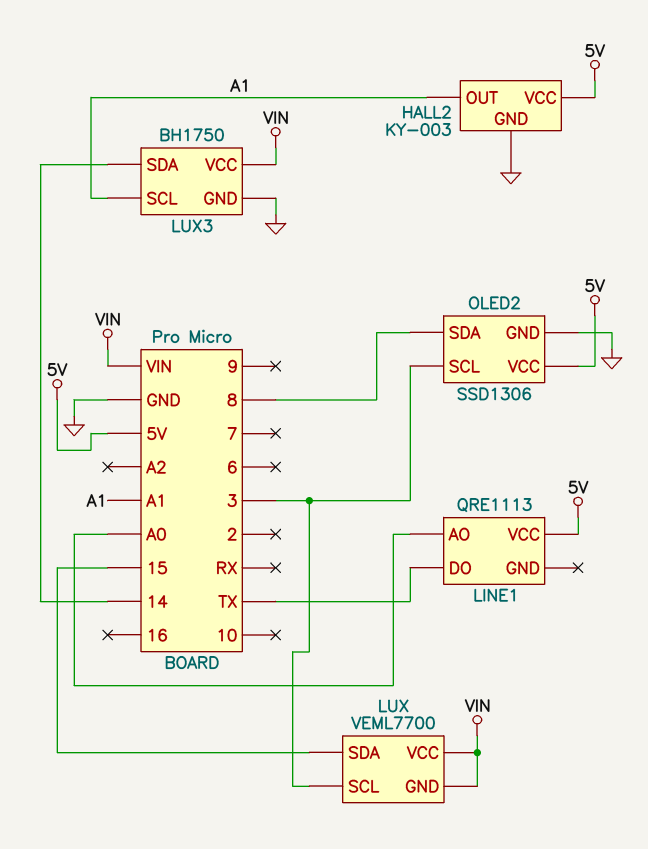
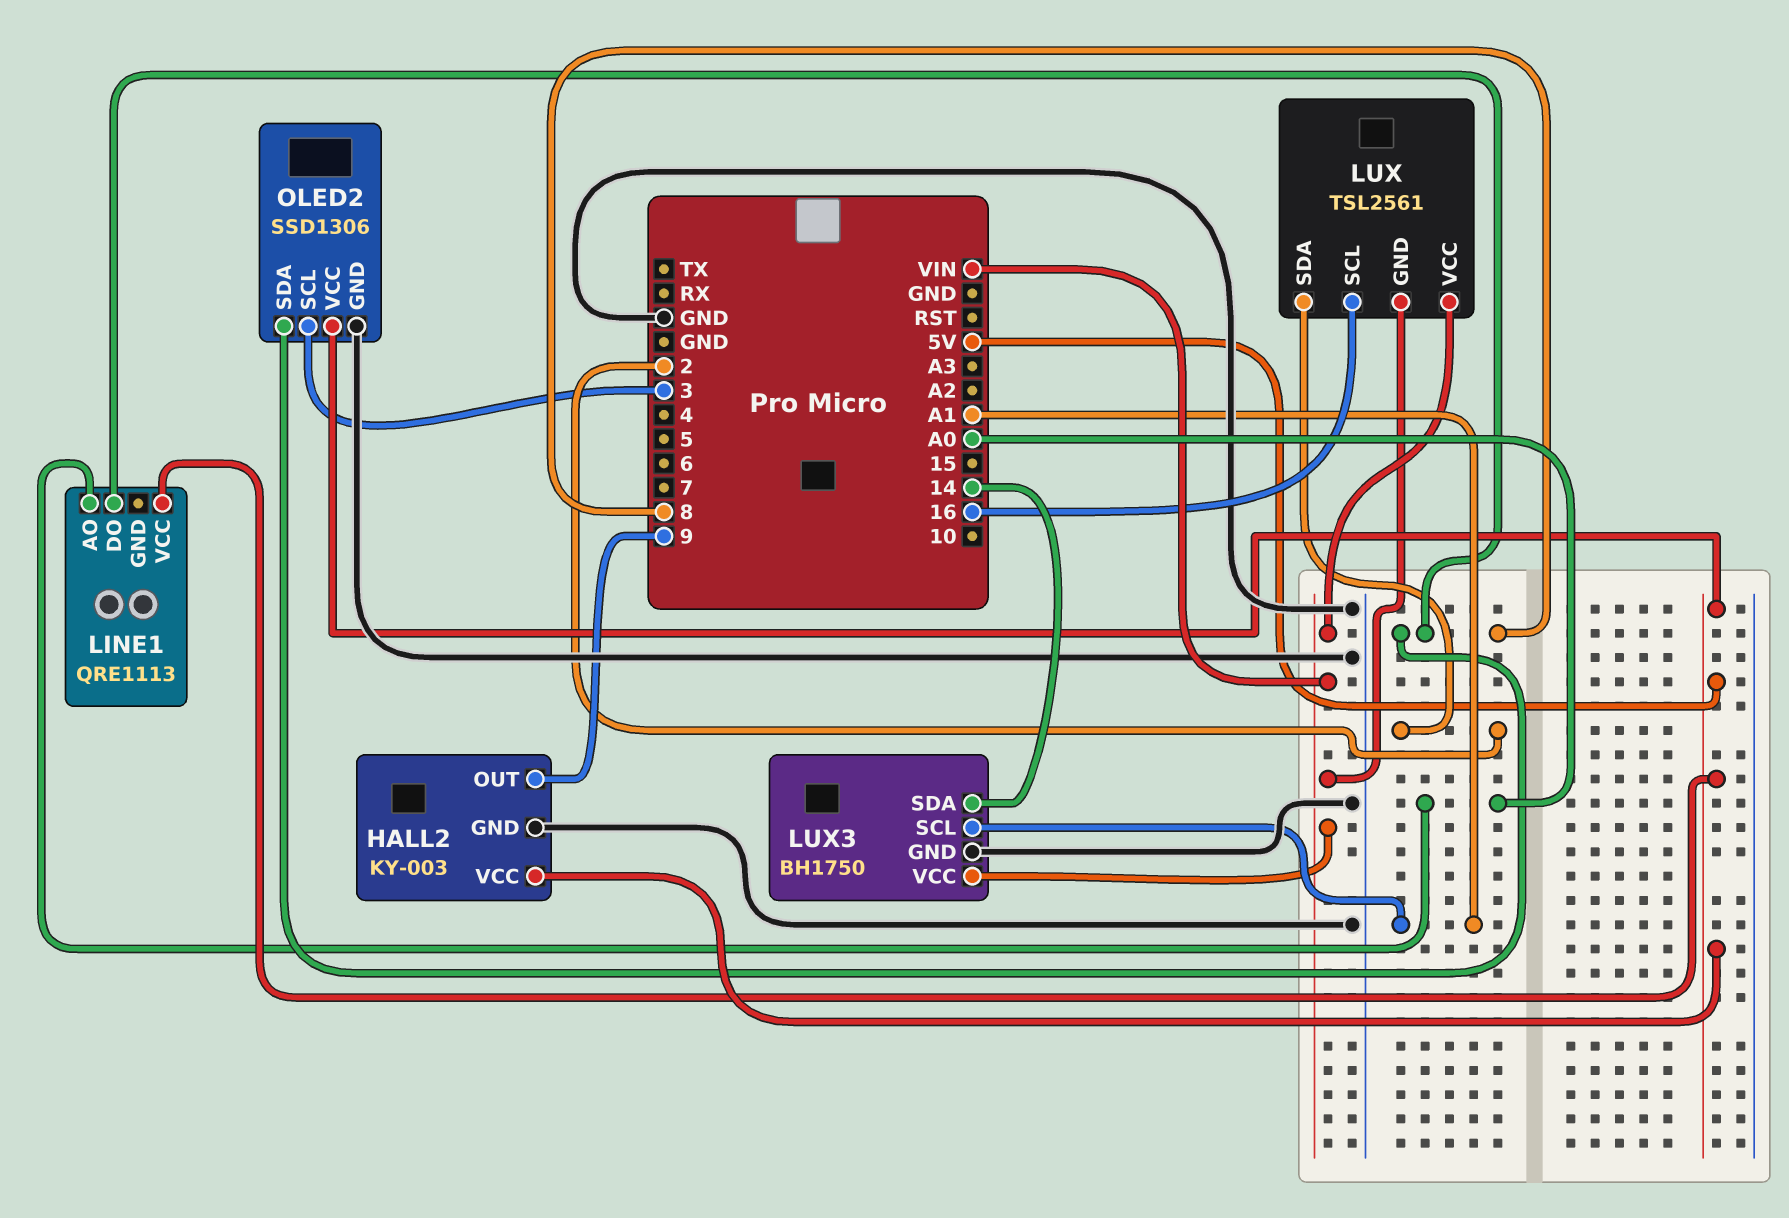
HALL2 pin OUT: A1 -> 9
LINE1 pin DO: TX -> 8
LUX: VEML7700 -> TSL2561
LUX pin SCL: 3 -> 16
LUX pin SDA: 15 -> 2

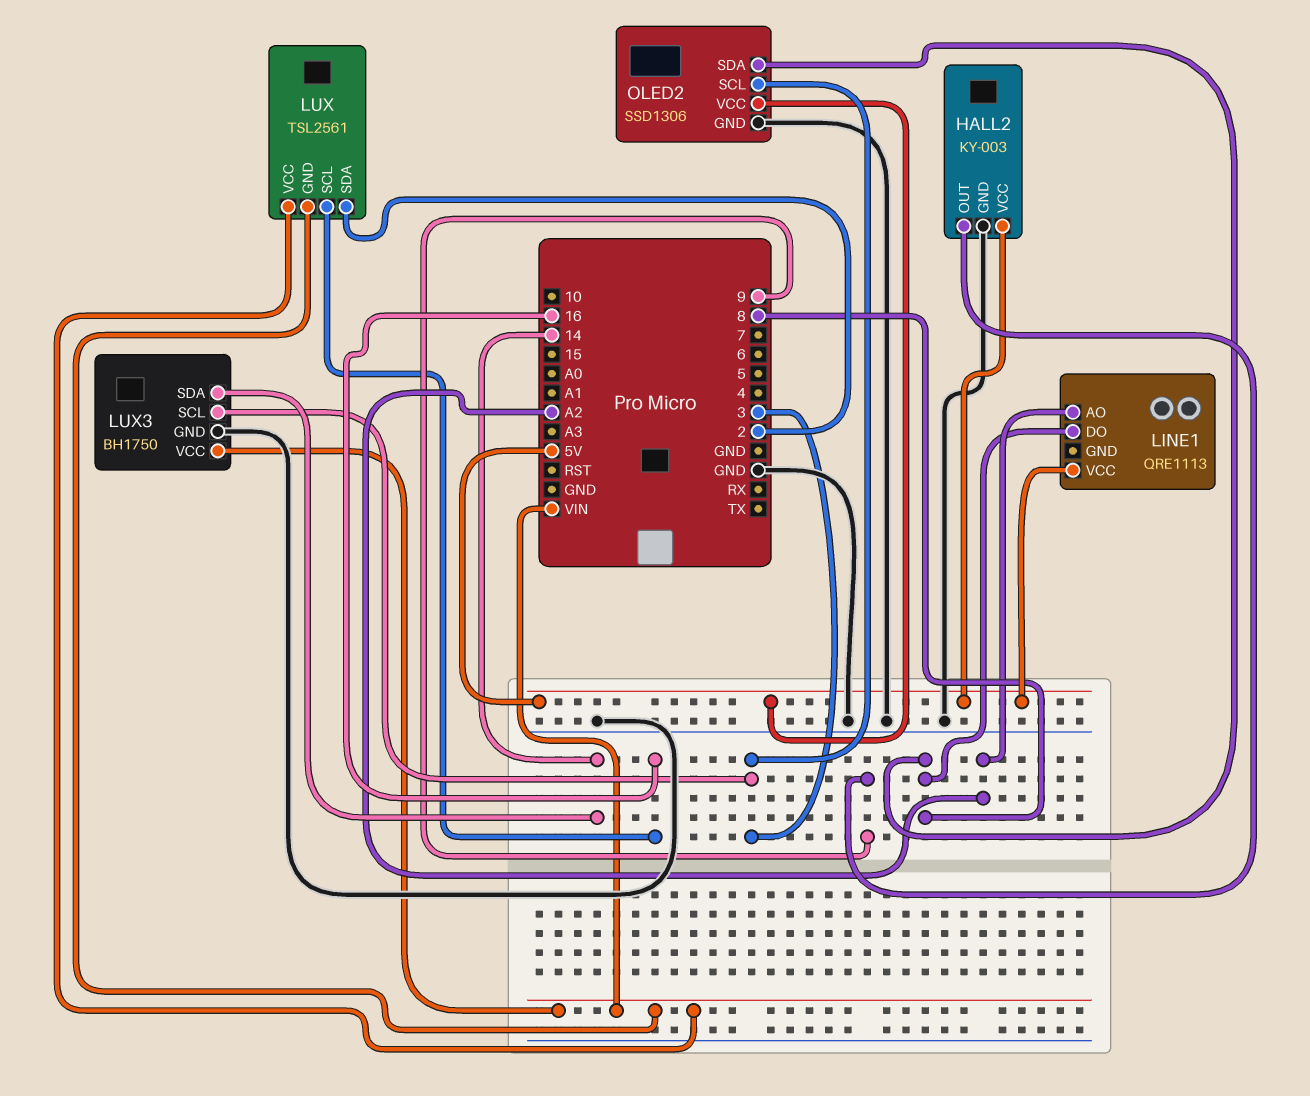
LINE1 pin AO: A0 -> A2
LUX3 pin SCL: A1 -> 3

